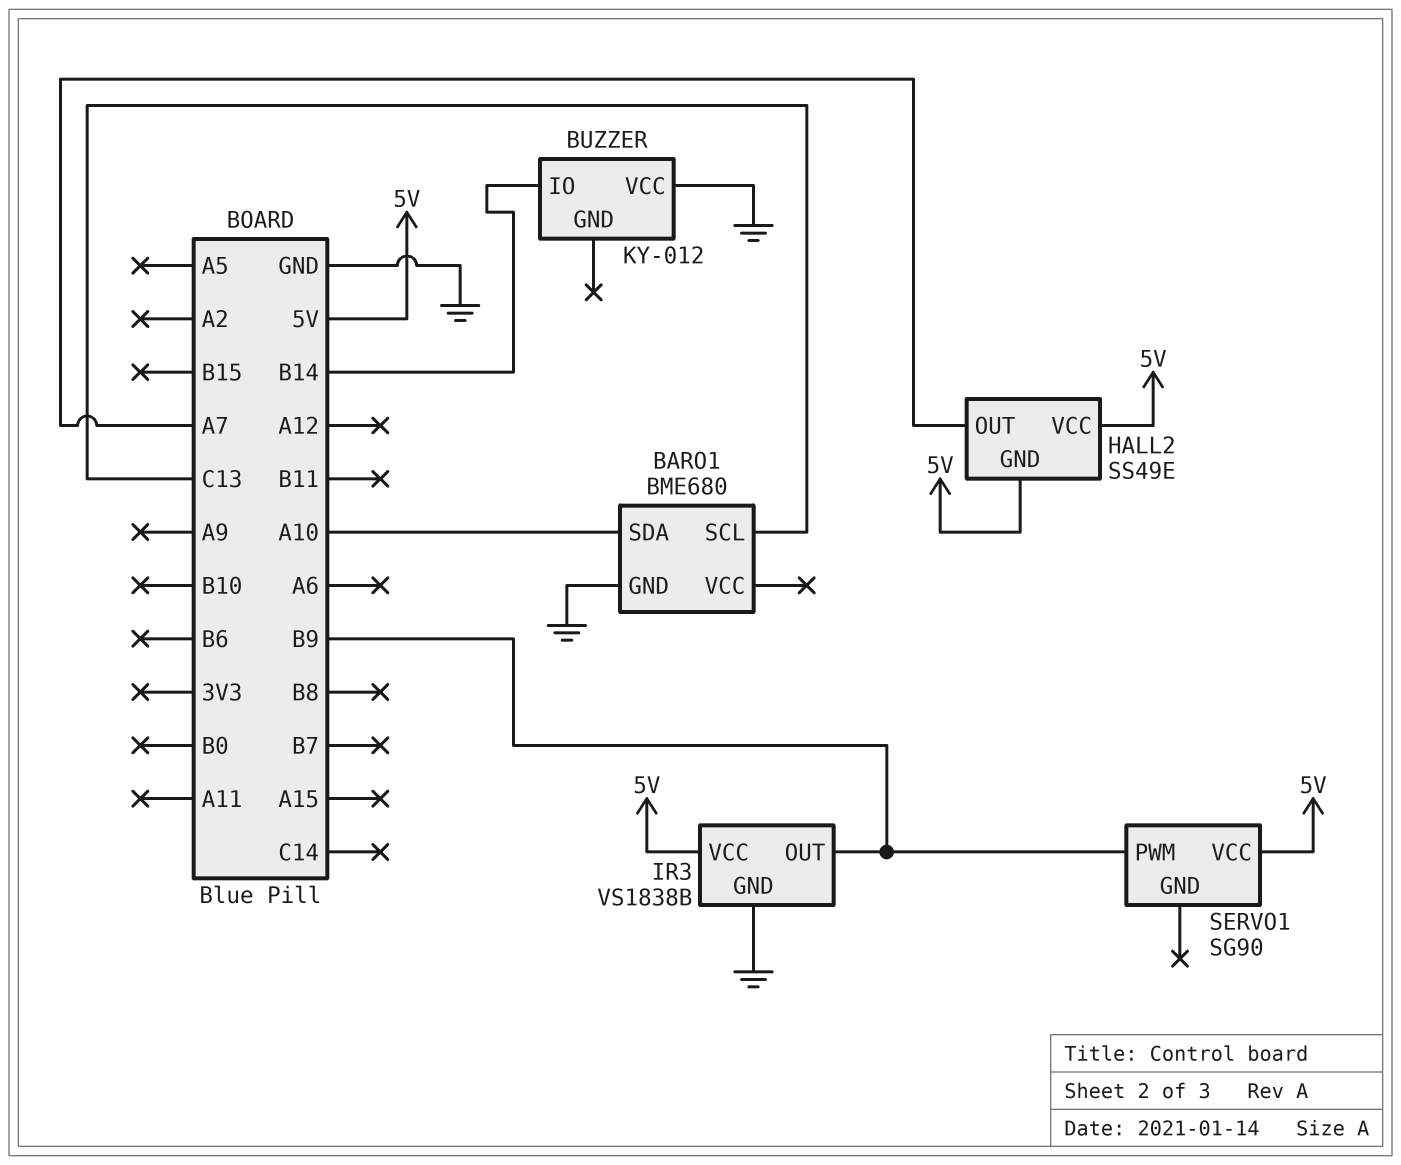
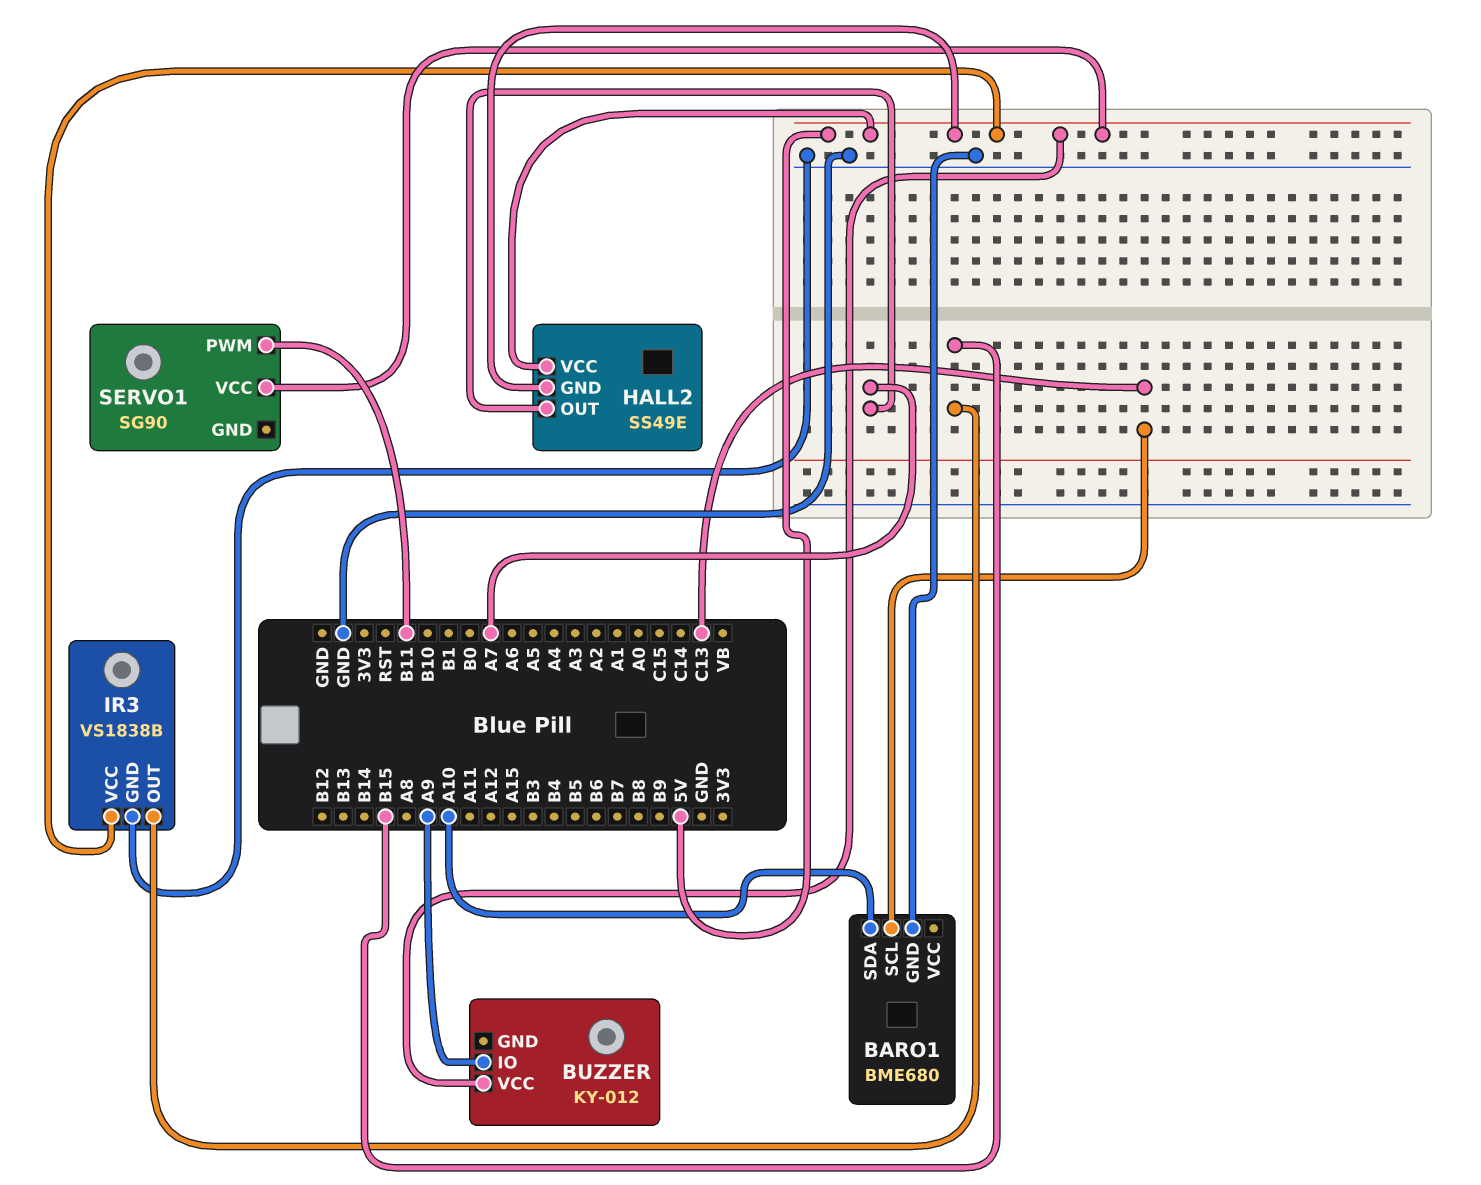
BUZZER pin IO: B14 -> A9
BUZZER pin VCC: GND -> 5V
IR3 pin OUT: B9 -> B15
SERVO1 pin PWM: B9 -> B11

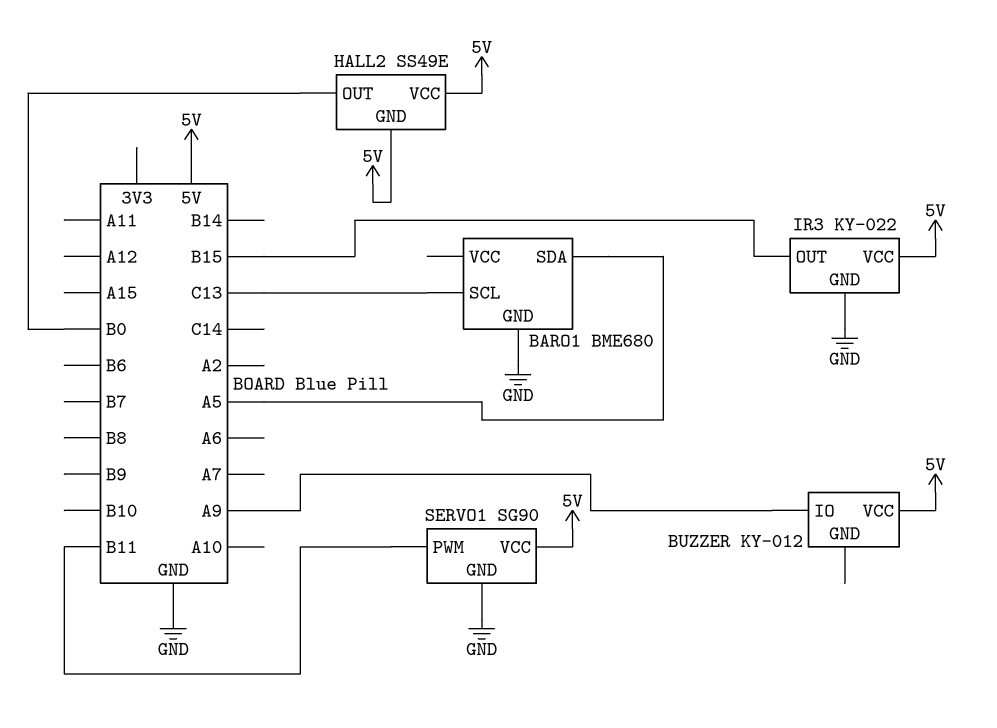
BARO1 pin SDA: A10 -> A5
HALL2 pin OUT: A7 -> B0
IR3: VS1838B -> KY-022
SERVO1 pin GND: none -> GND

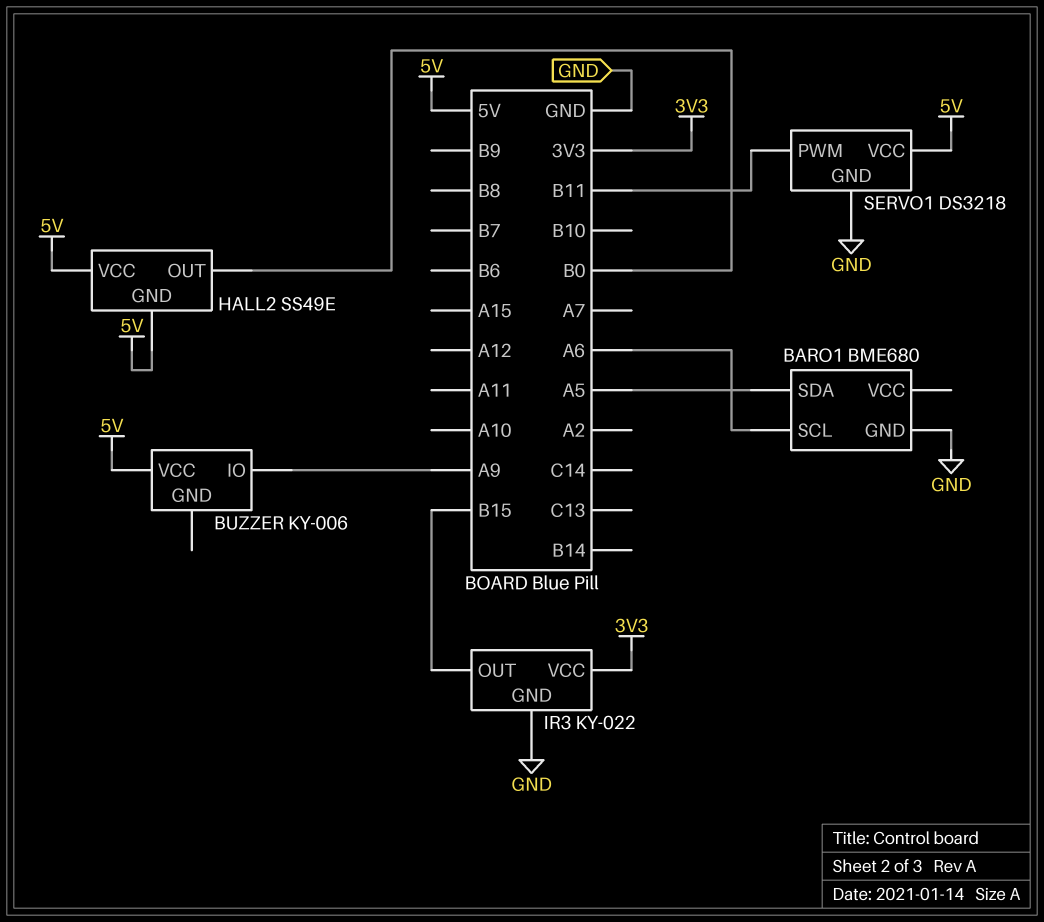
BARO1 pin SCL: C13 -> A6
BUZZER: KY-012 -> KY-006
IR3 pin VCC: 5V -> 3V3
SERVO1: SG90 -> DS3218

